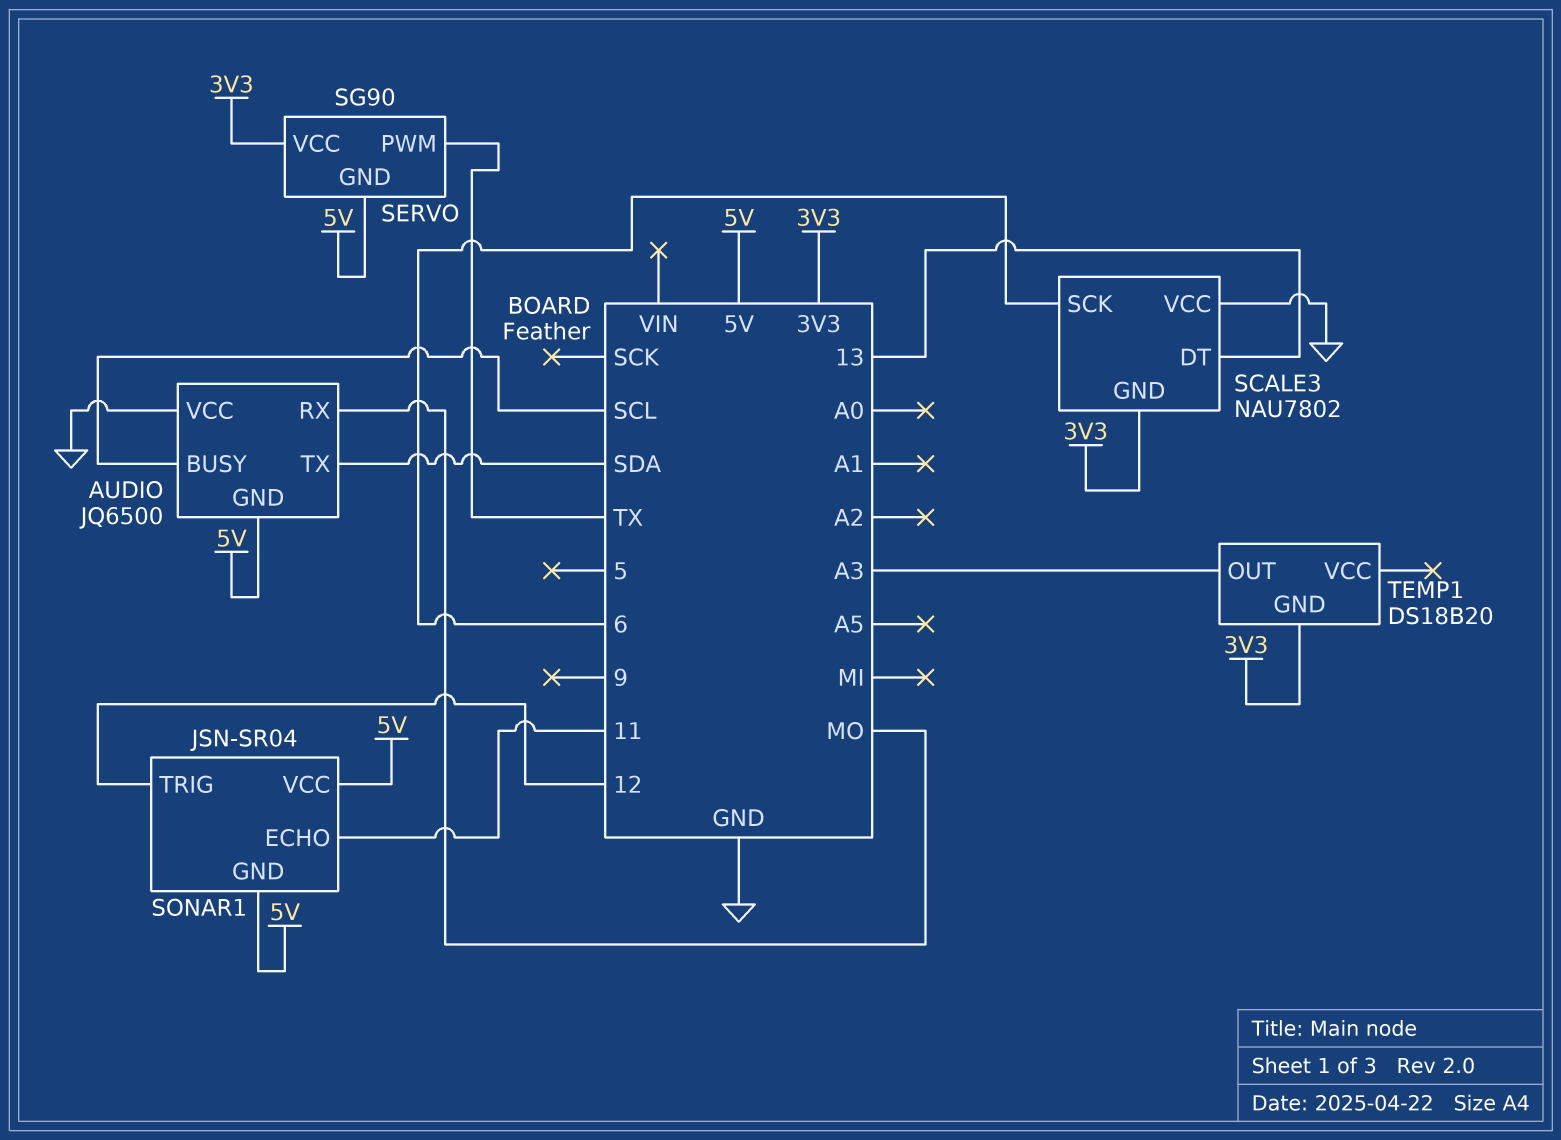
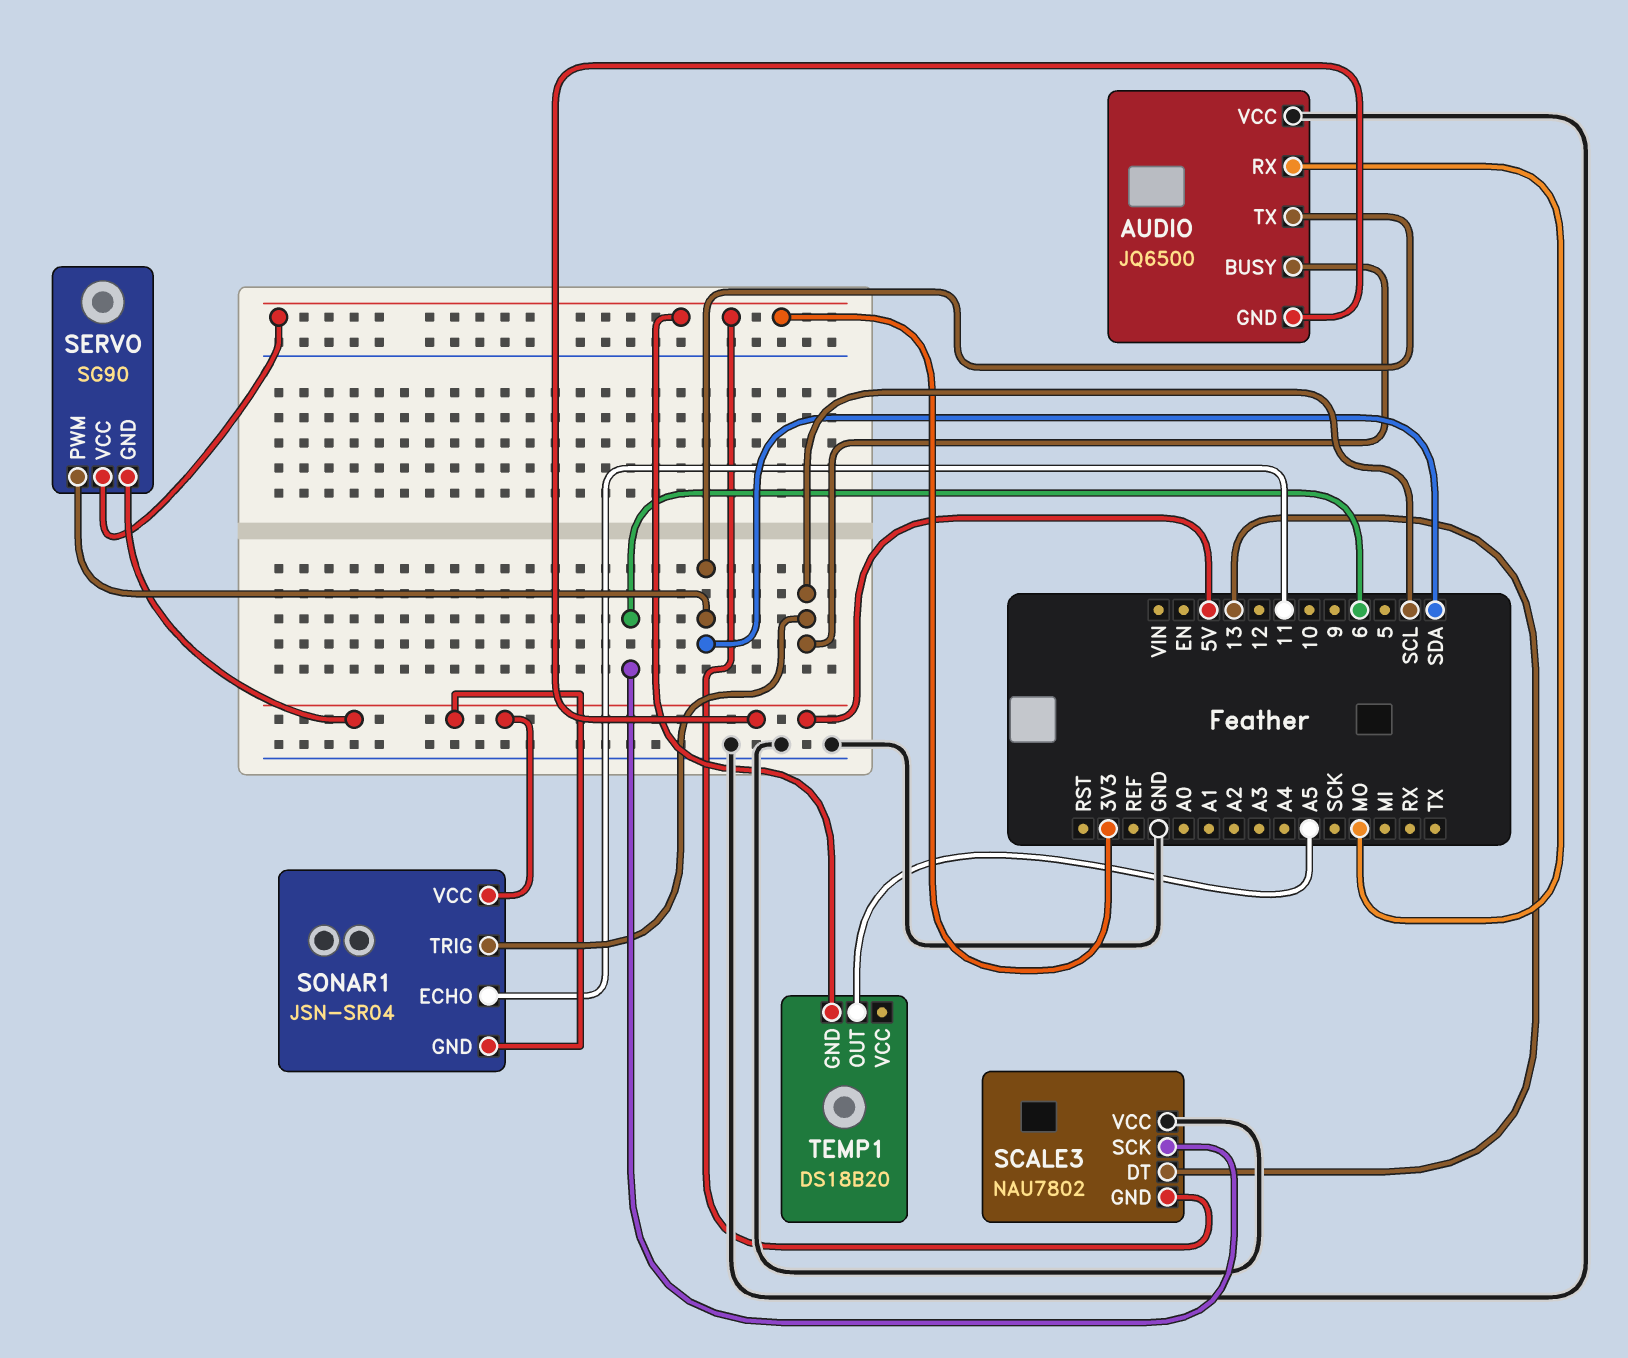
SERVO pin PWM: TX -> SDA
SONAR1 pin TRIG: 12 -> SCL
TEMP1 pin OUT: A3 -> A5

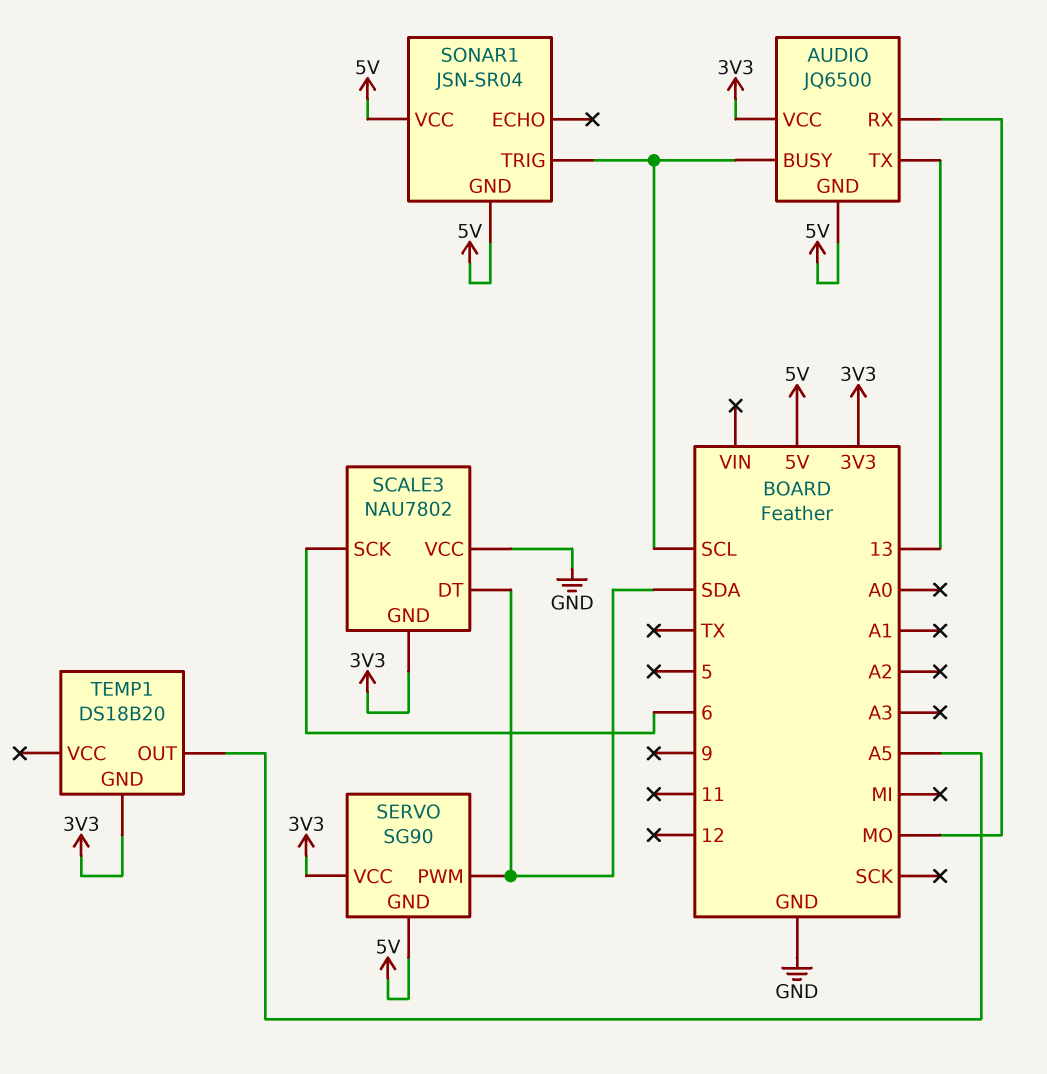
AUDIO pin TX: SDA -> 13
AUDIO pin VCC: GND -> 3V3
SCALE3 pin DT: 13 -> SDA
SONAR1 pin ECHO: 11 -> none

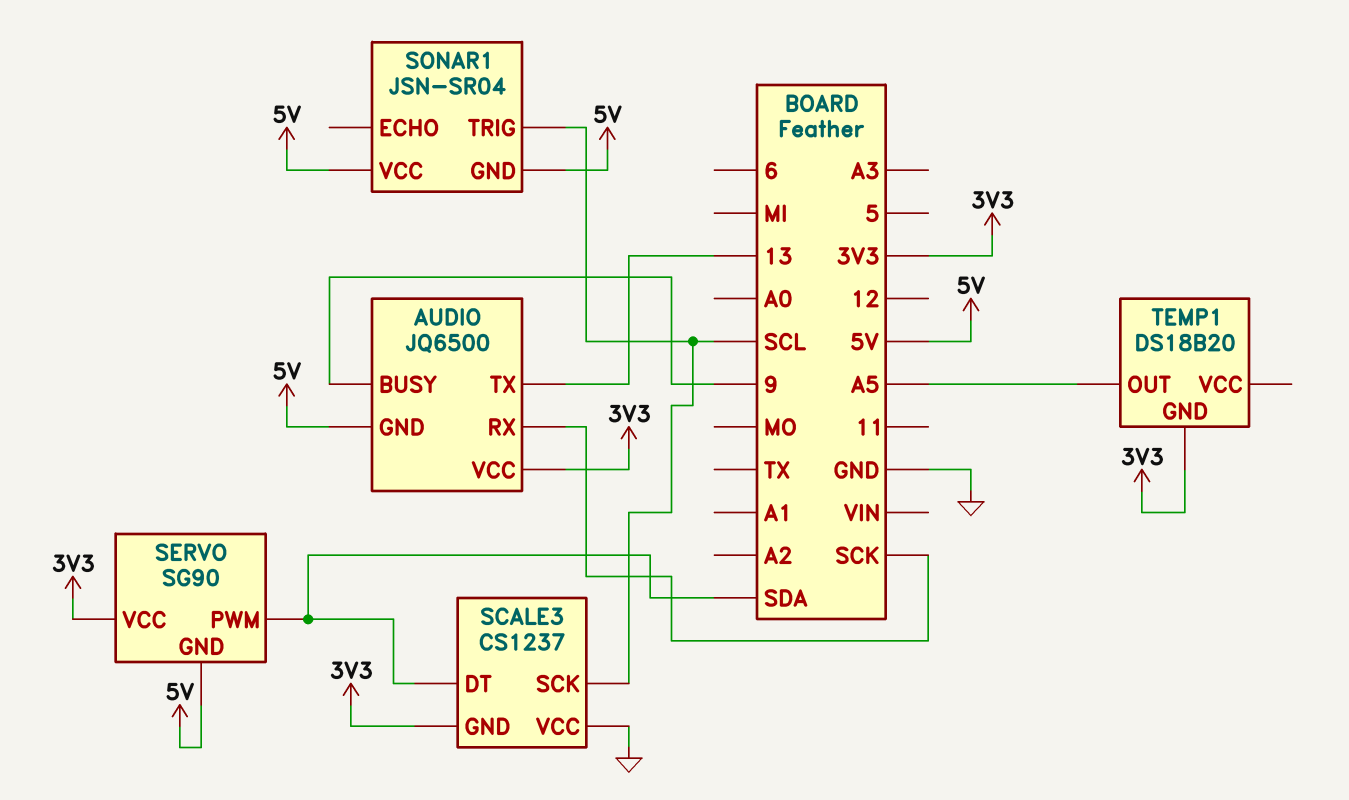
AUDIO pin BUSY: SCL -> 9
AUDIO pin RX: MO -> SCK
SCALE3: NAU7802 -> CS1237
SCALE3 pin SCK: 6 -> SCL

